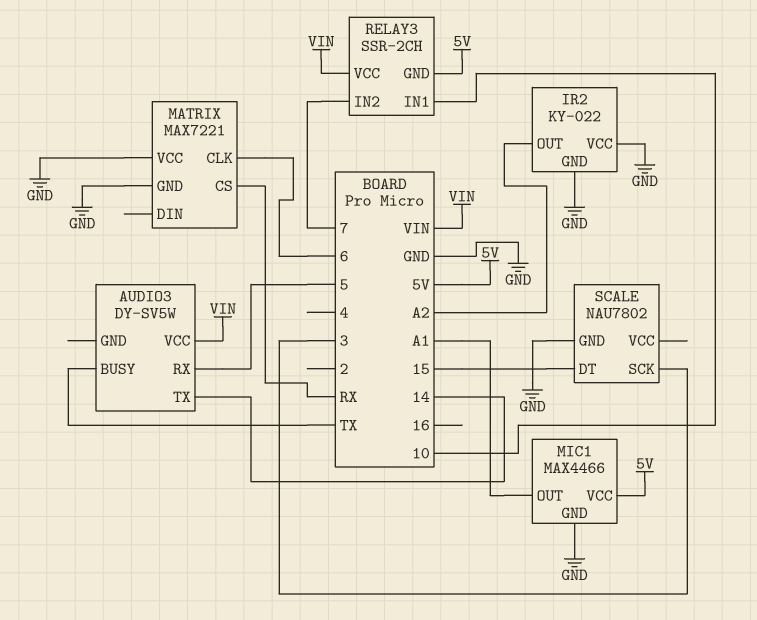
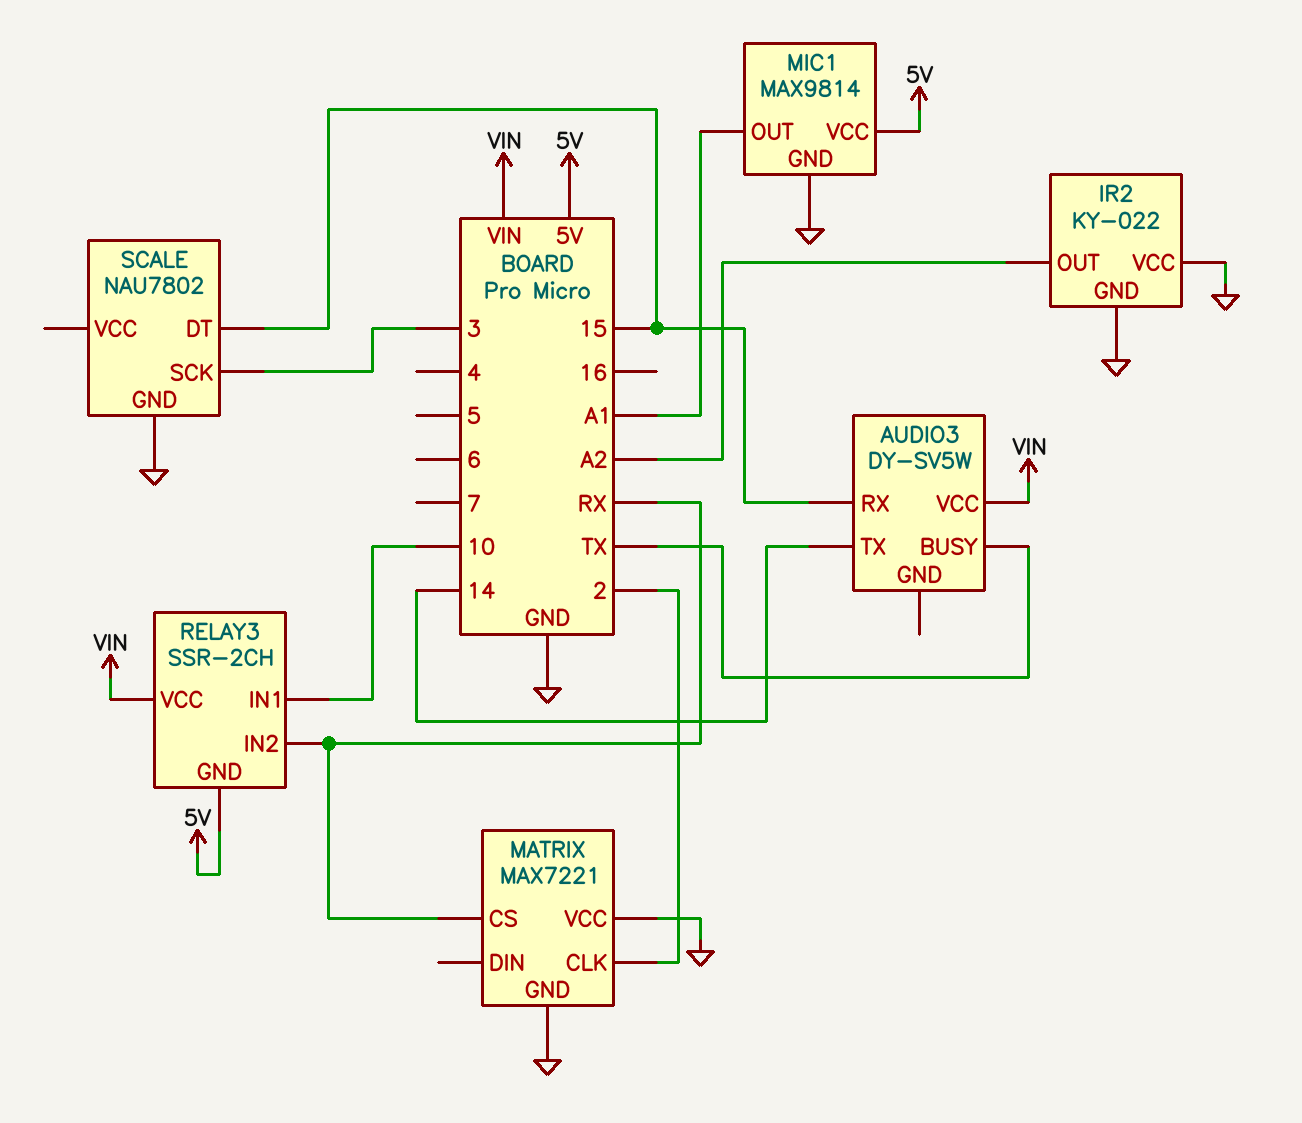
AUDIO3 pin RX: 5 -> 15
MATRIX pin CLK: 6 -> 2
MIC1: MAX4466 -> MAX9814
RELAY3 pin IN2: 7 -> RX

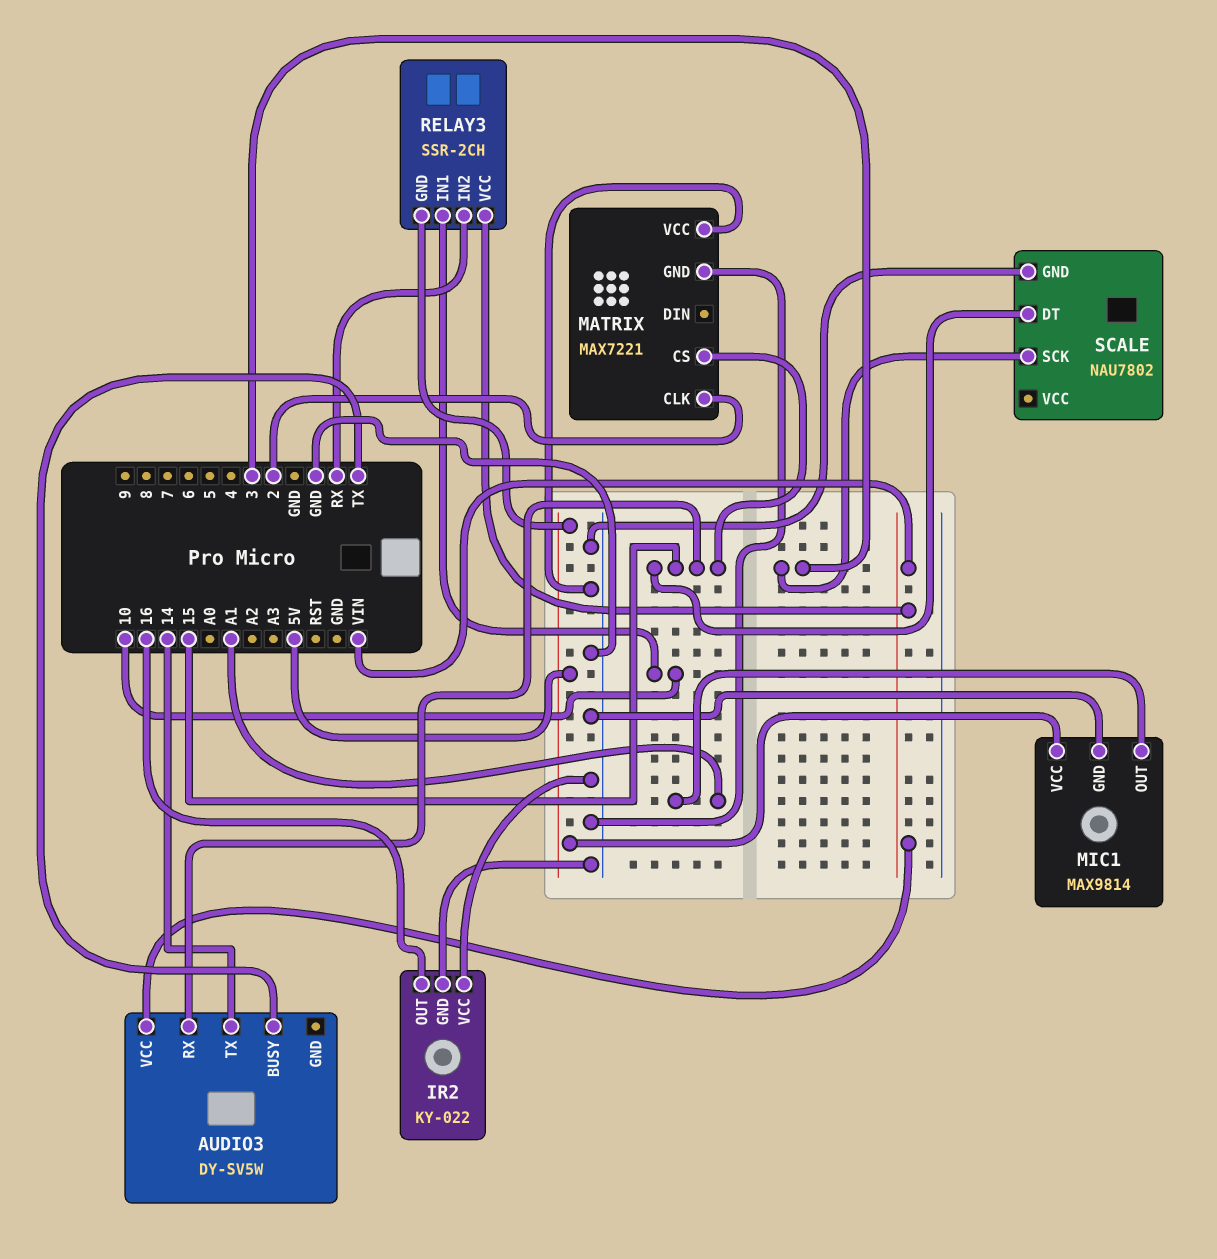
IR2 pin OUT: A2 -> 16
MATRIX pin CS: RX -> 15

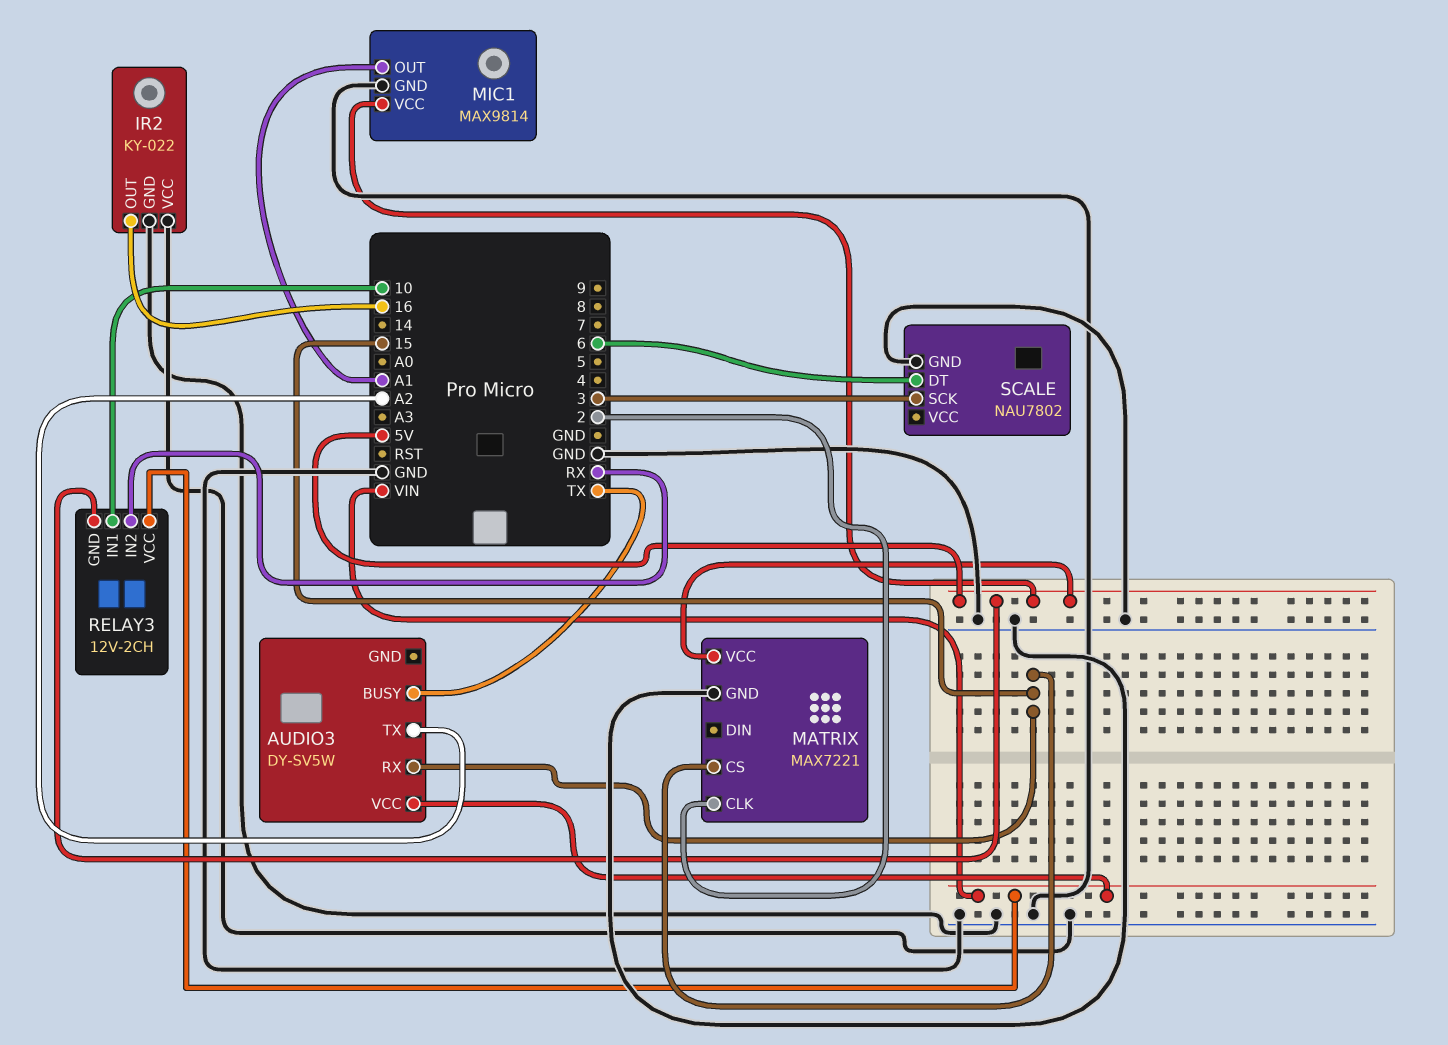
AUDIO3 pin TX: 14 -> A2
MATRIX pin VCC: GND -> 5V
RELAY3: SSR-2CH -> 12V-2CH
SCALE pin DT: 15 -> 6

